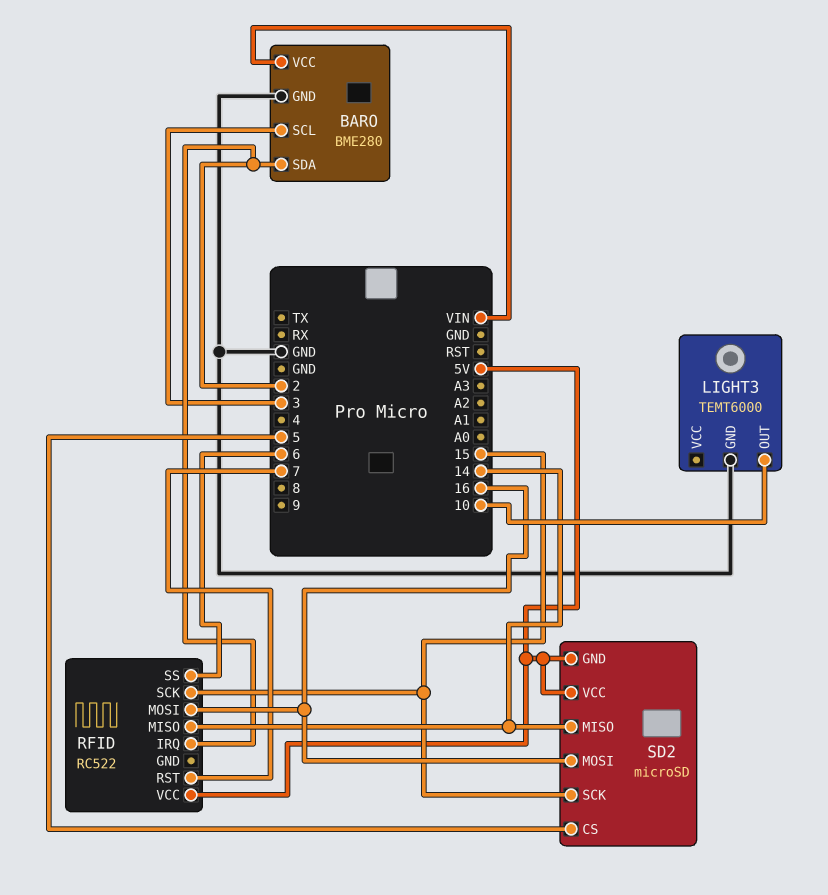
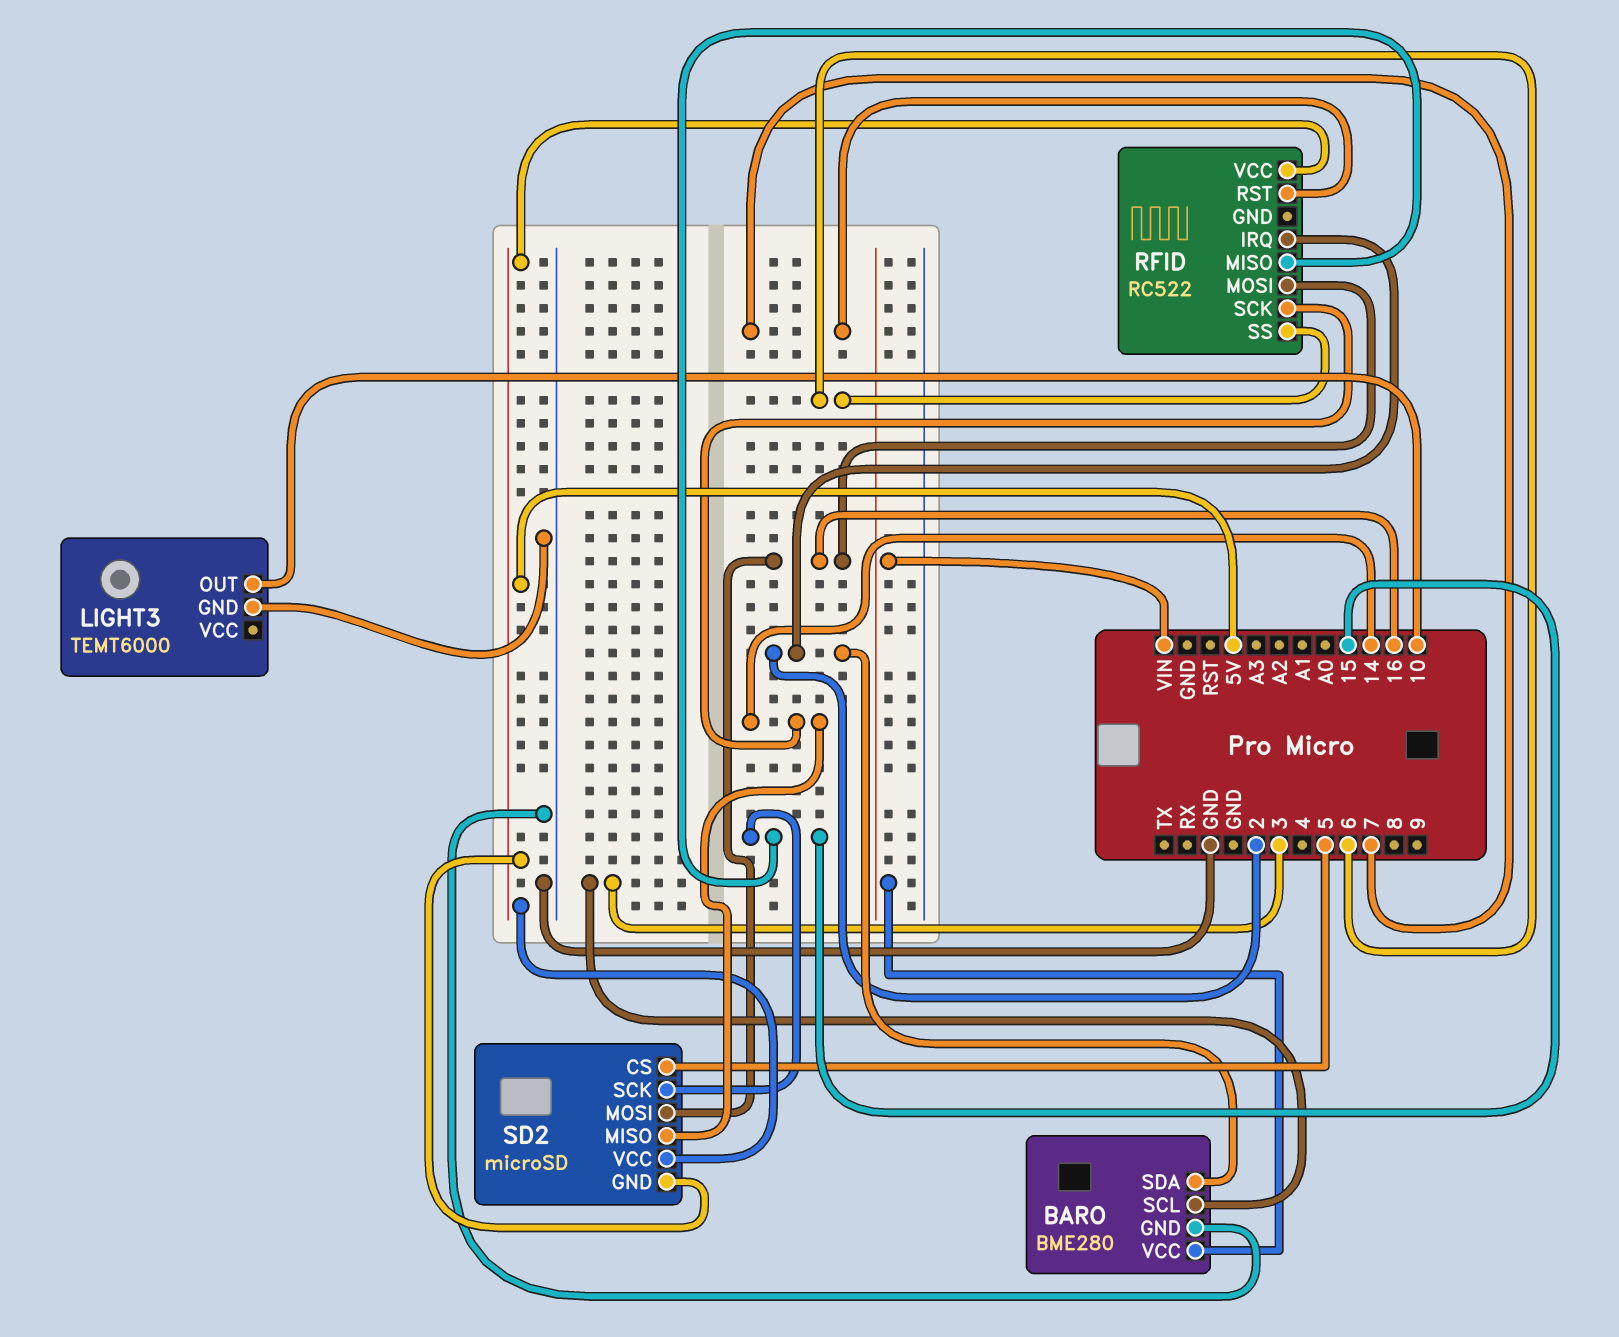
RFID pin MISO: 14 -> 15
RFID pin SCK: 15 -> 14

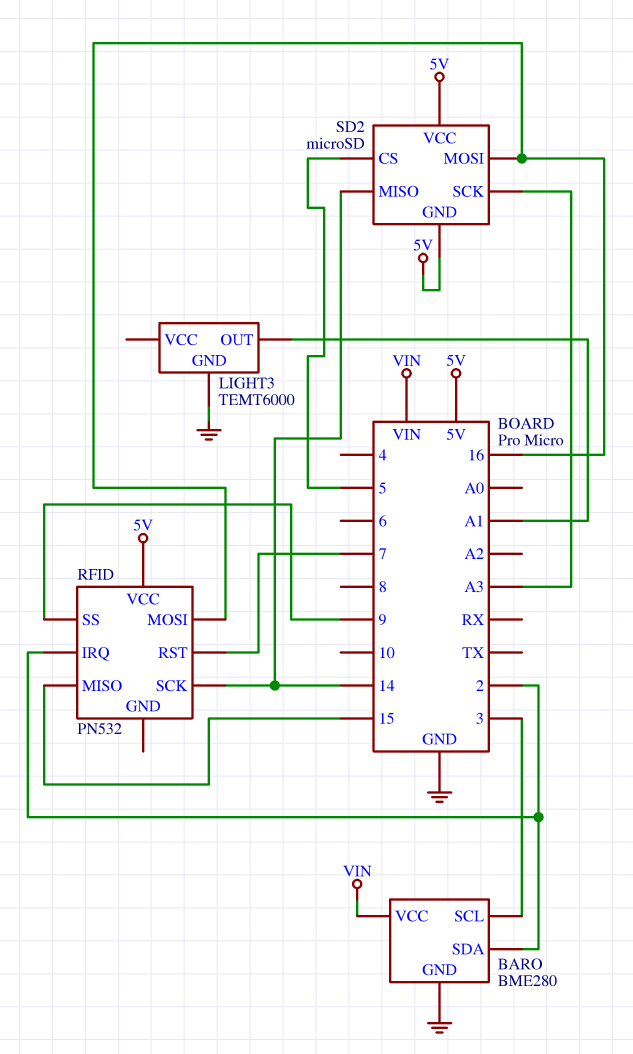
LIGHT3 pin OUT: 10 -> A1
RFID: RC522 -> PN532
RFID pin SS: 6 -> 9
SD2 pin SCK: 15 -> A3

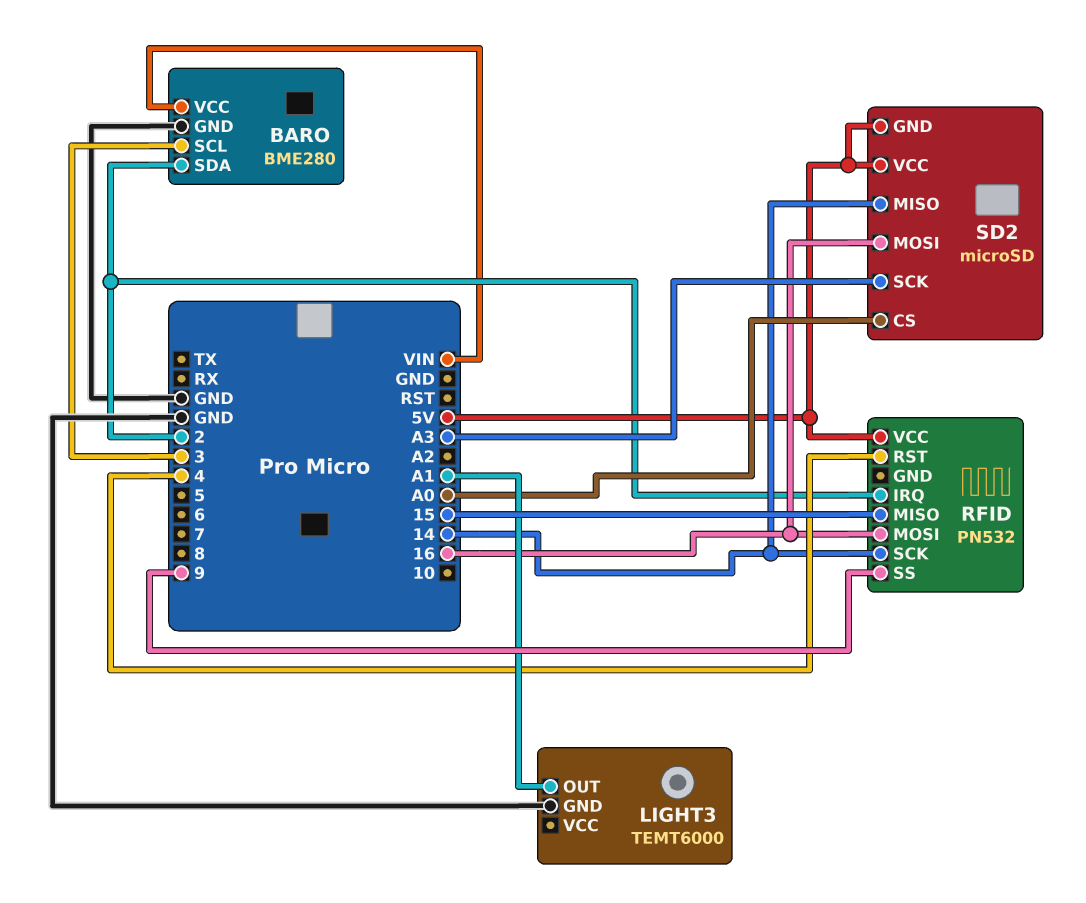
RFID pin RST: 7 -> 4
SD2 pin CS: 5 -> A0

